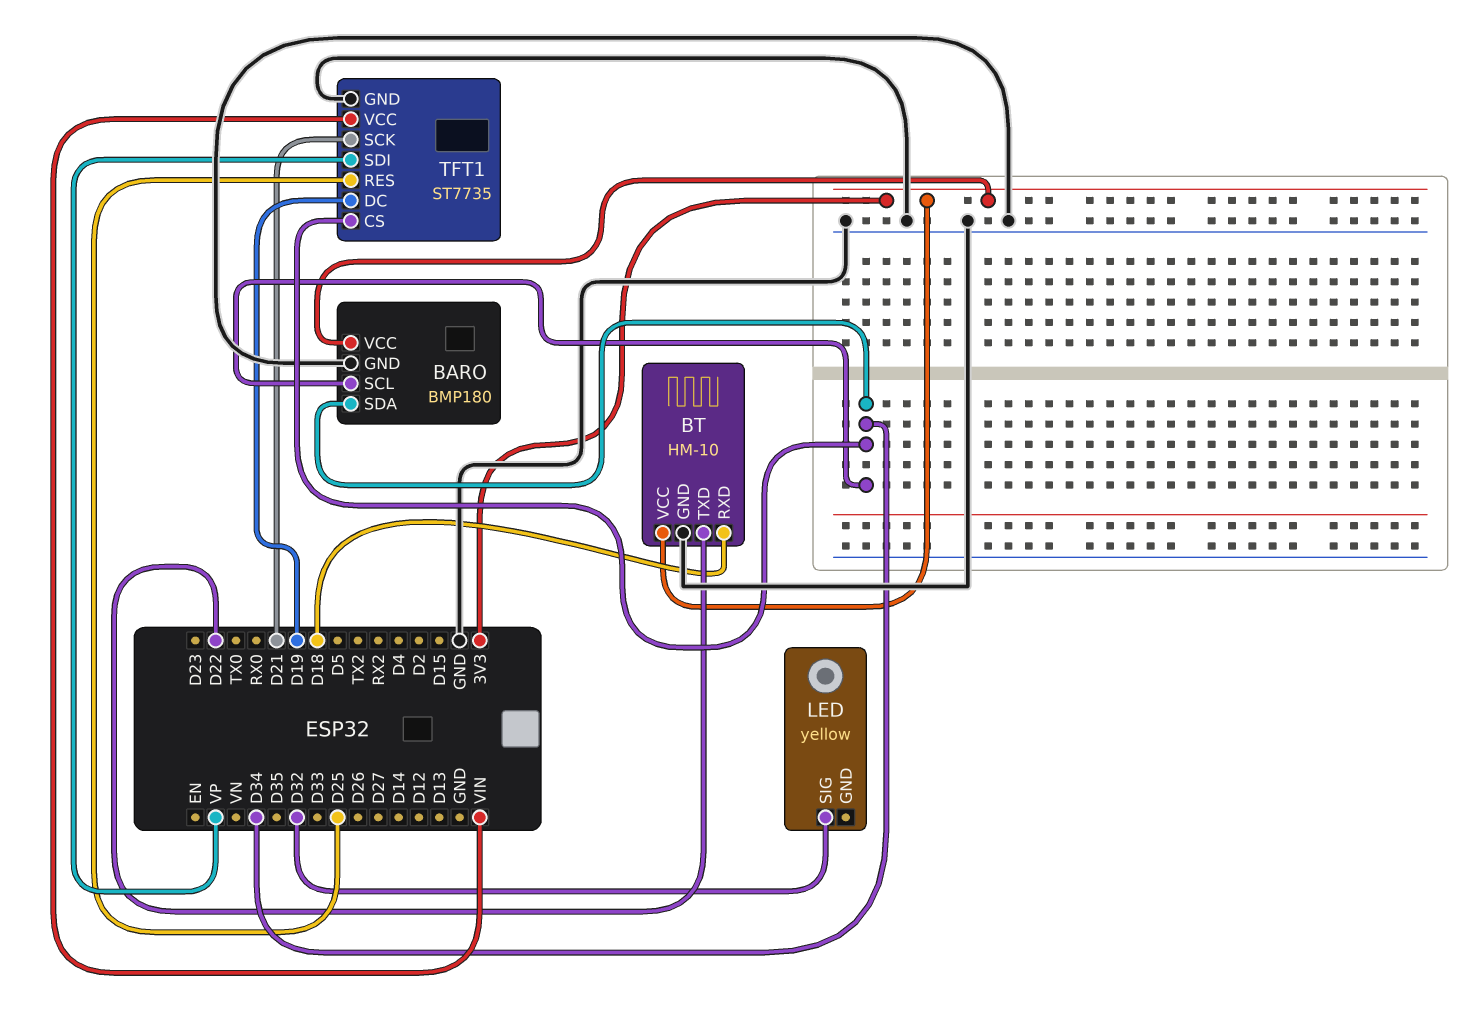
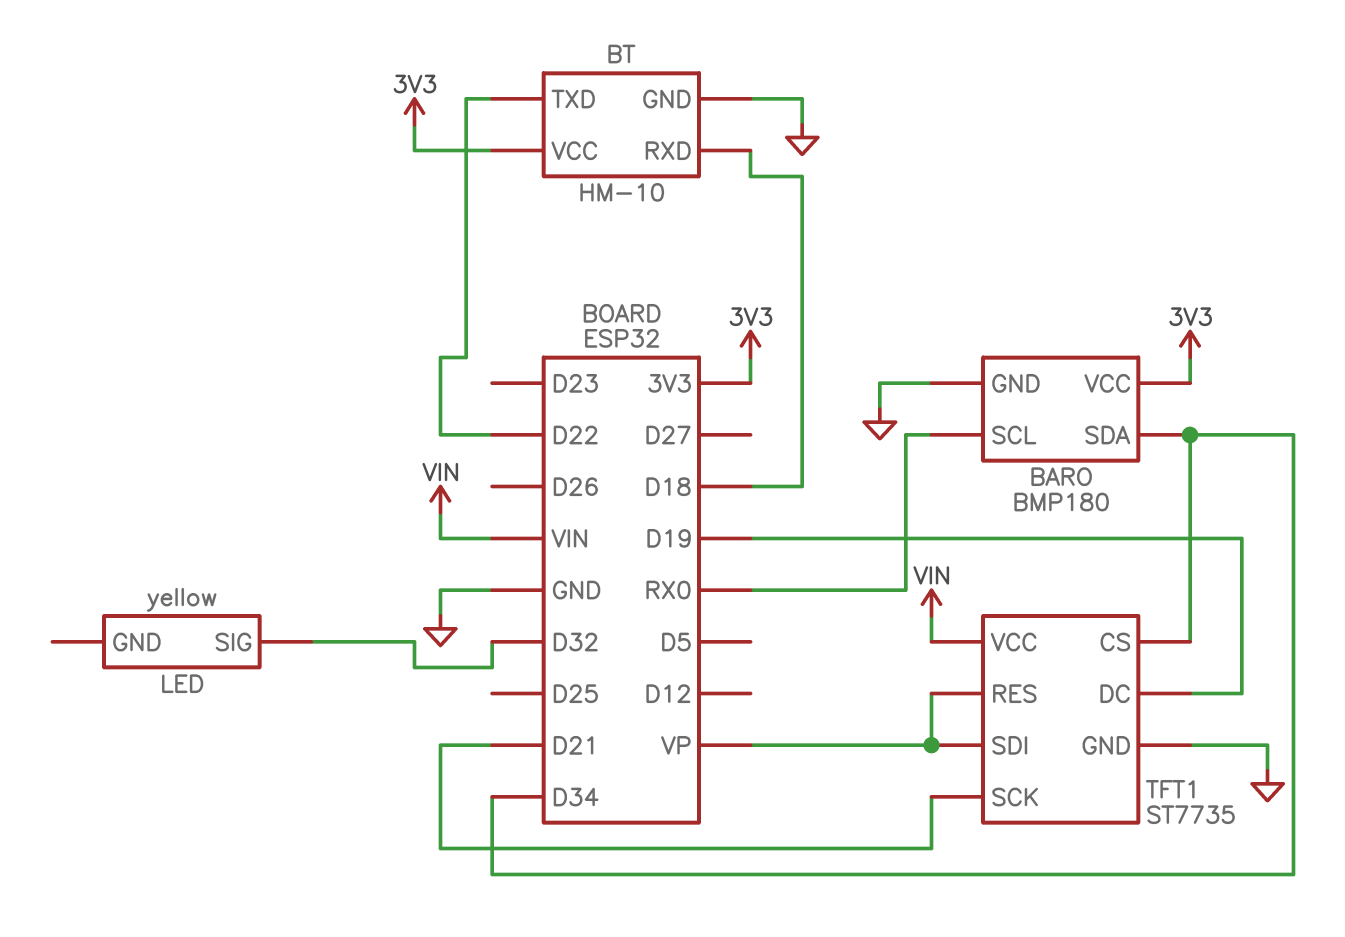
BARO pin SCL: D34 -> RX0
TFT1 pin RES: D25 -> VP

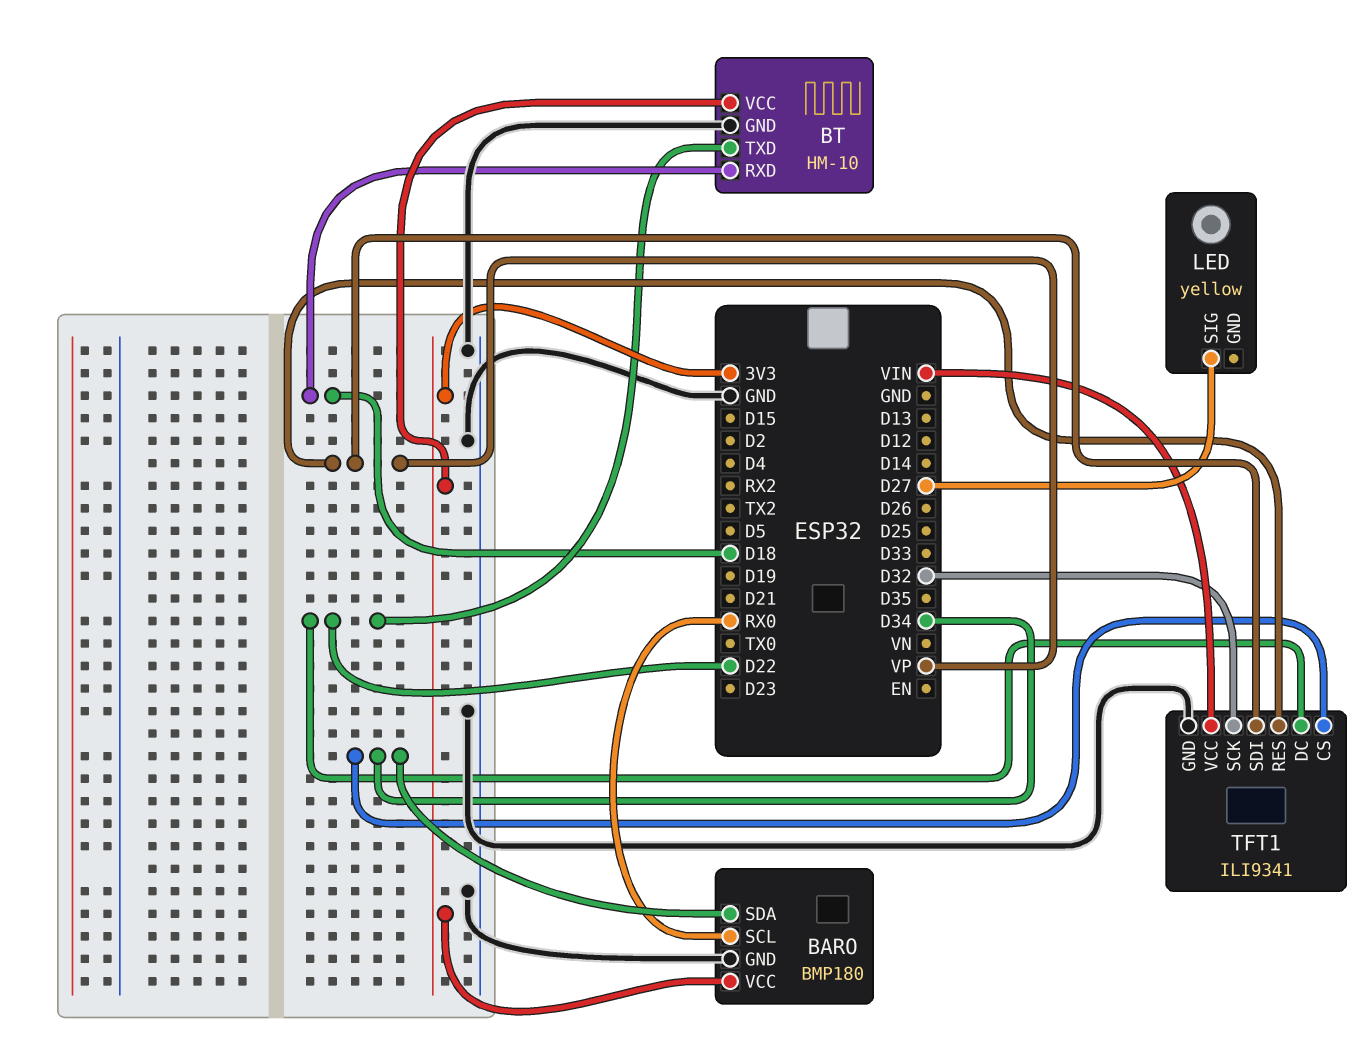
LED pin SIG: D32 -> D27
TFT1: ST7735 -> ILI9341
TFT1 pin DC: D19 -> D22
TFT1 pin SCK: D21 -> D32

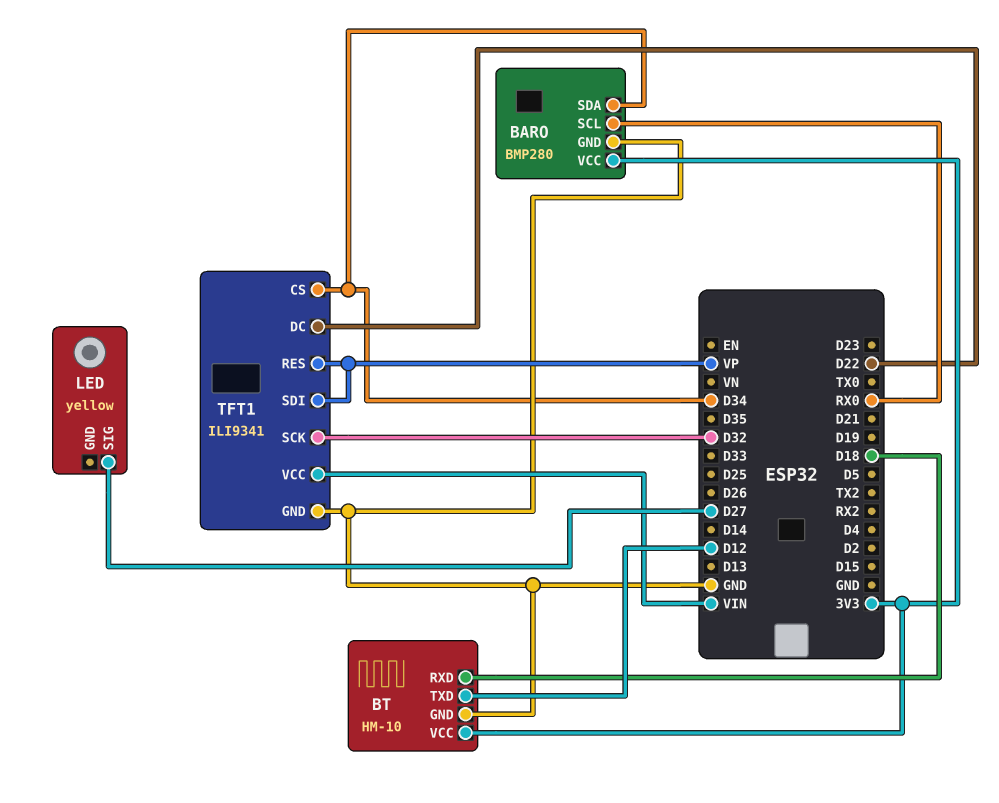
BARO: BMP180 -> BMP280
BT pin TXD: D22 -> D12

